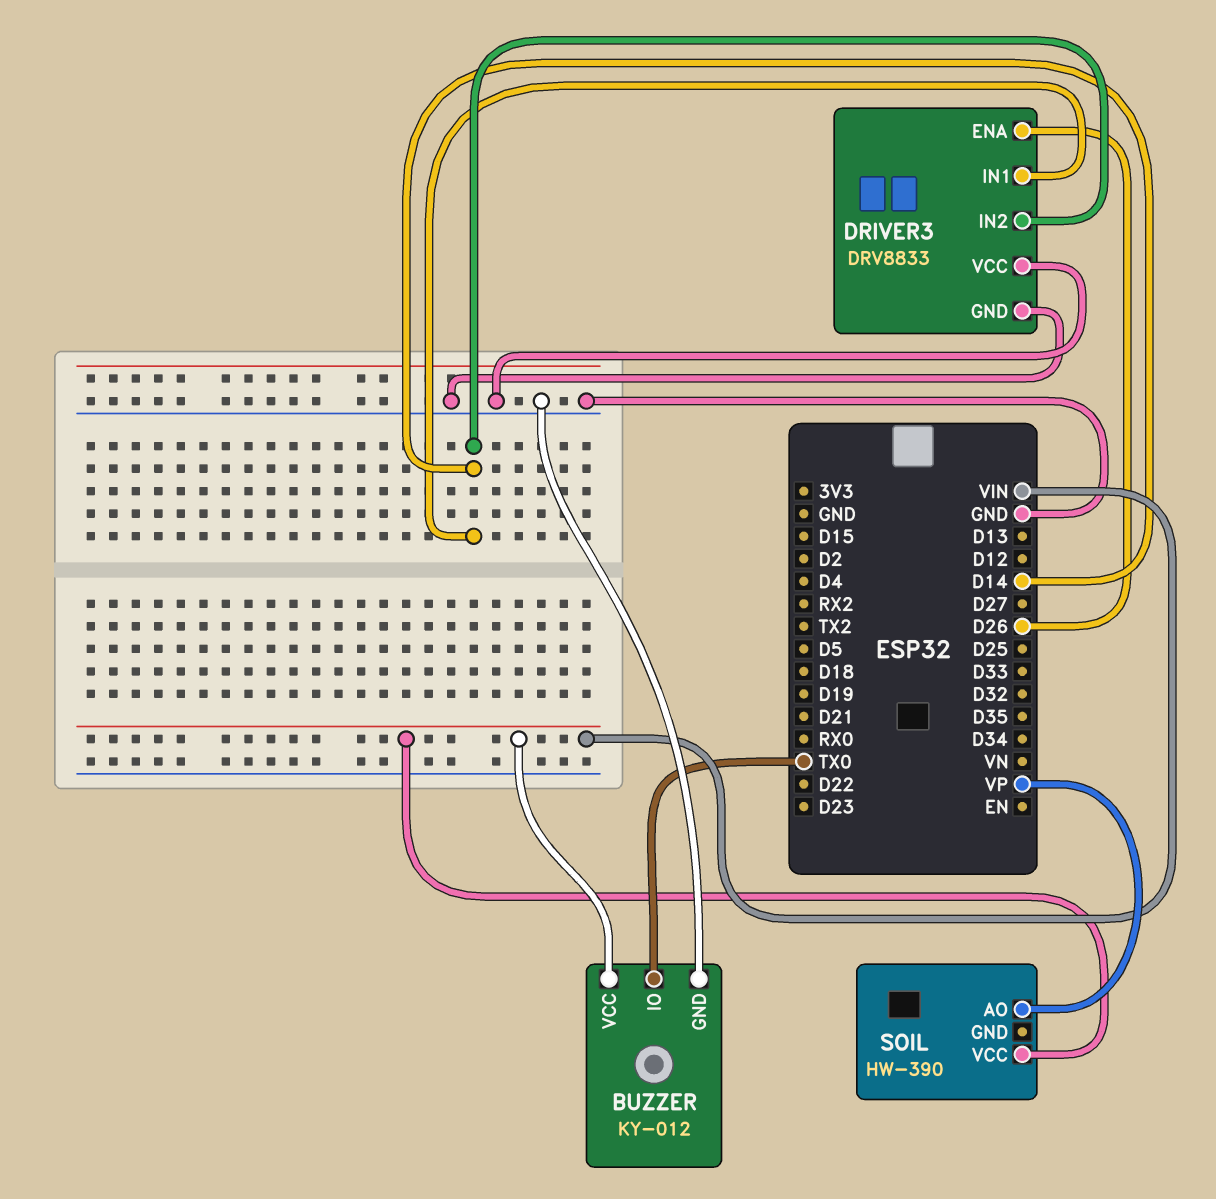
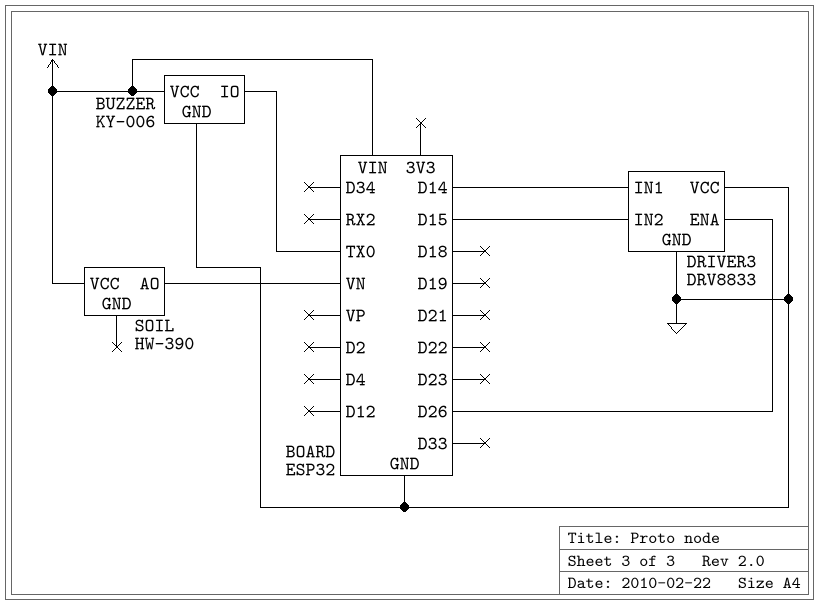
BUZZER: KY-012 -> KY-006
DRIVER3 pin IN2: D14 -> D15
SOIL pin AO: VP -> VN

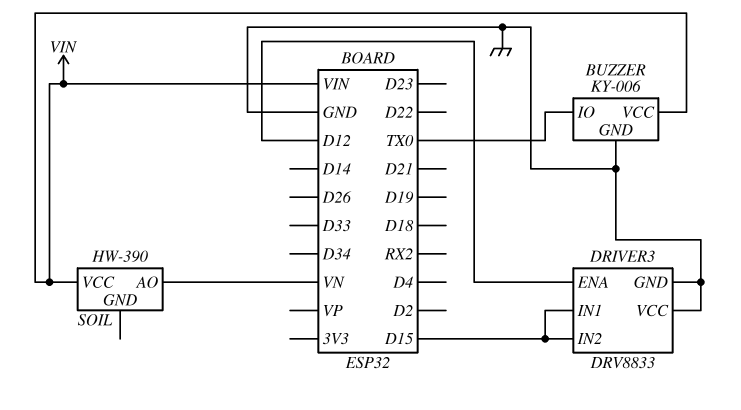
DRIVER3 pin ENA: D26 -> D12
DRIVER3 pin IN1: D14 -> D15

